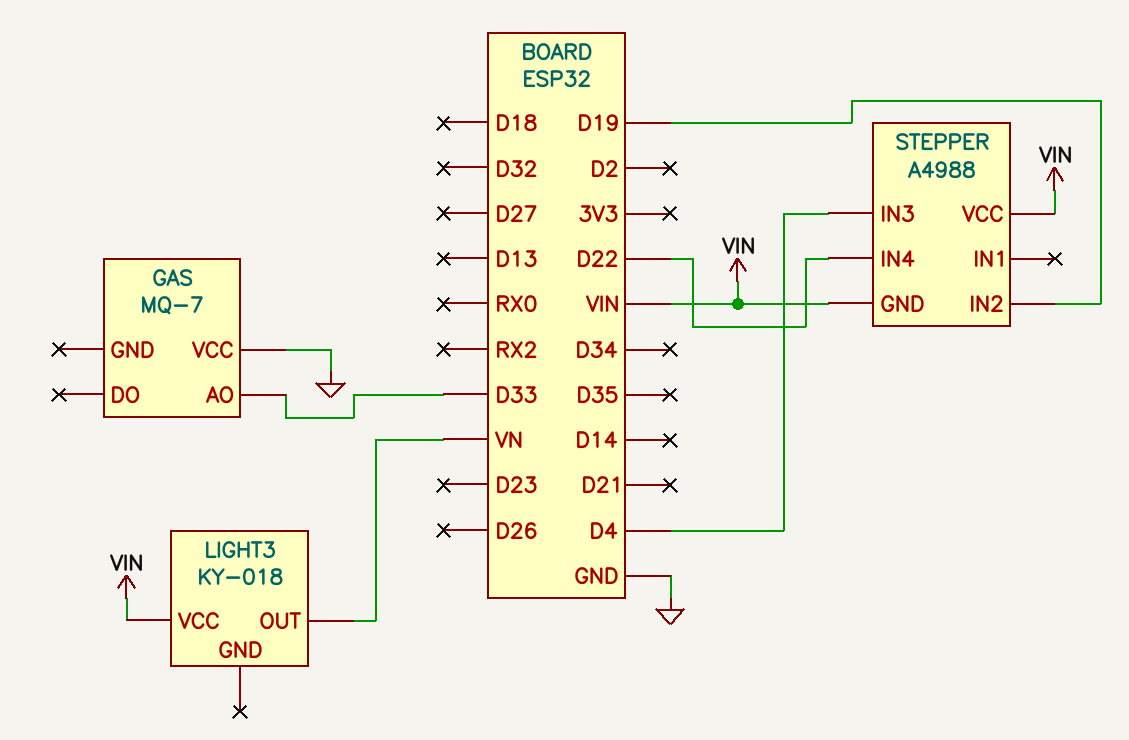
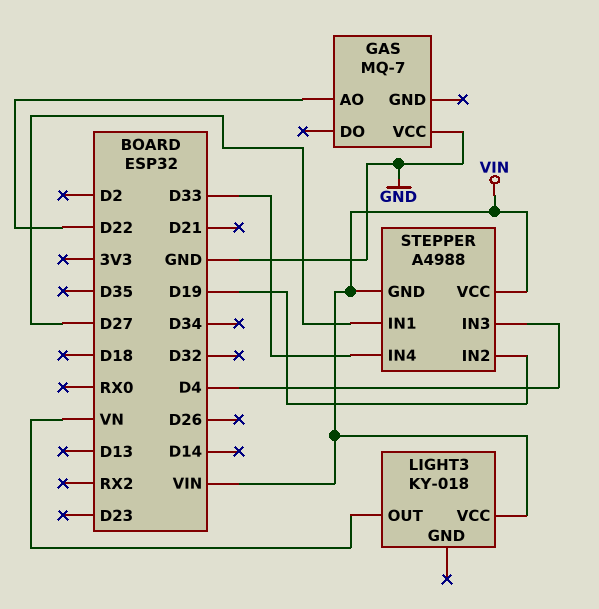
GAS pin AO: D33 -> D22
STEPPER pin IN1: none -> D27
STEPPER pin IN4: D22 -> D33

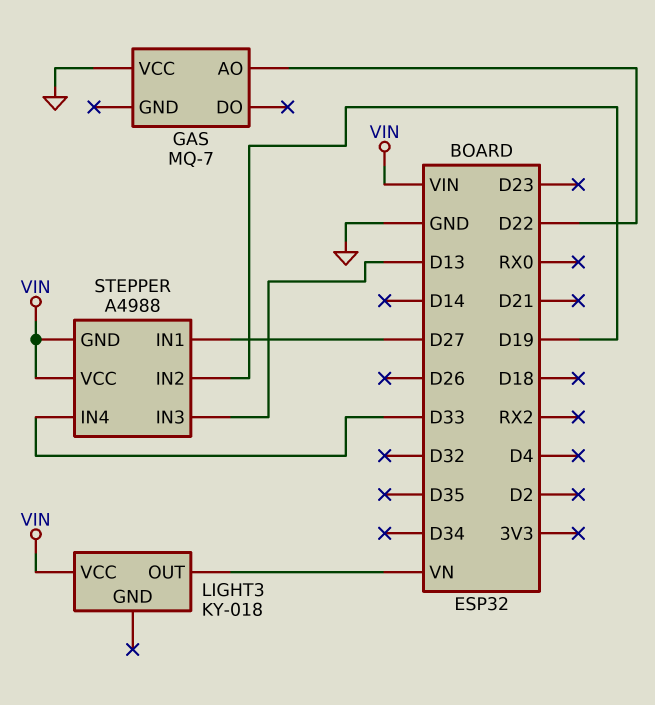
STEPPER pin IN3: D4 -> D13

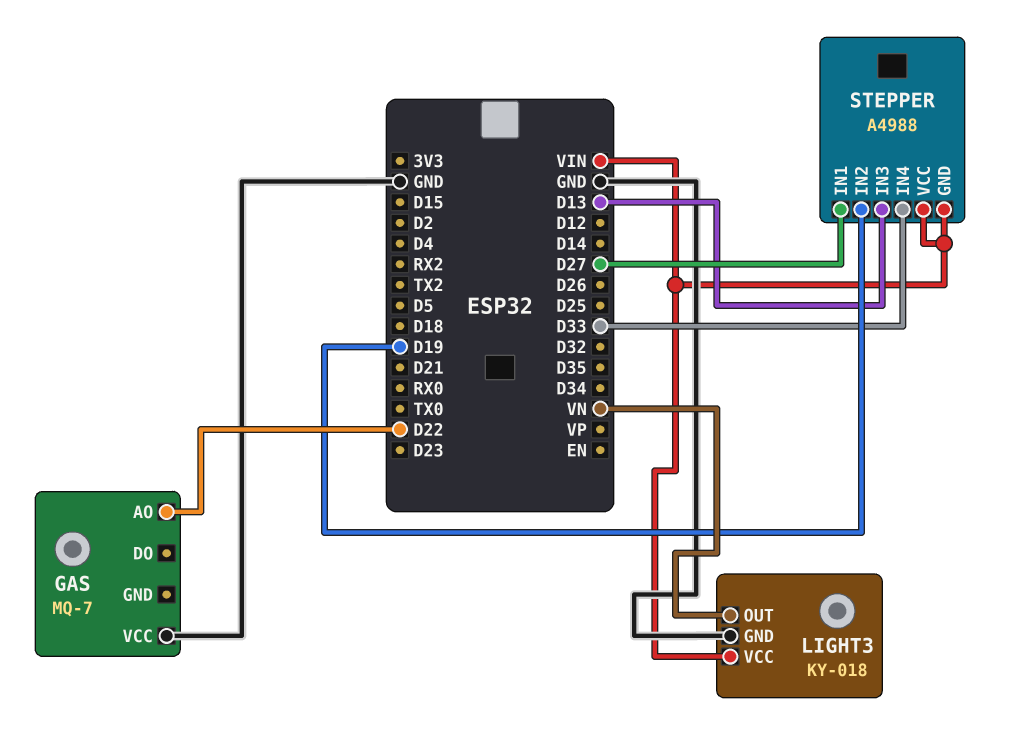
LIGHT3 pin GND: none -> GND

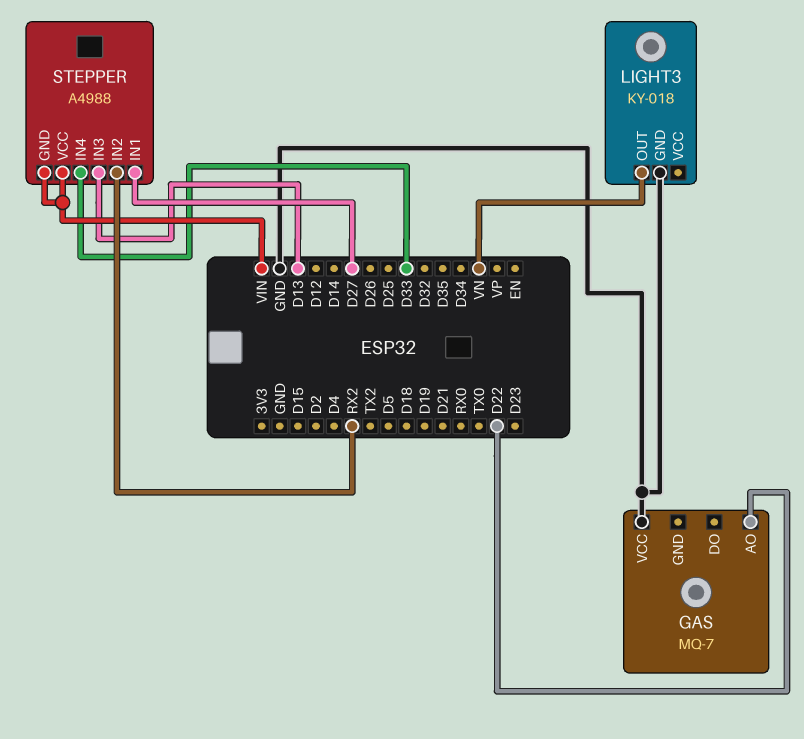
LIGHT3 pin VCC: VIN -> none
STEPPER pin IN2: D19 -> RX2

